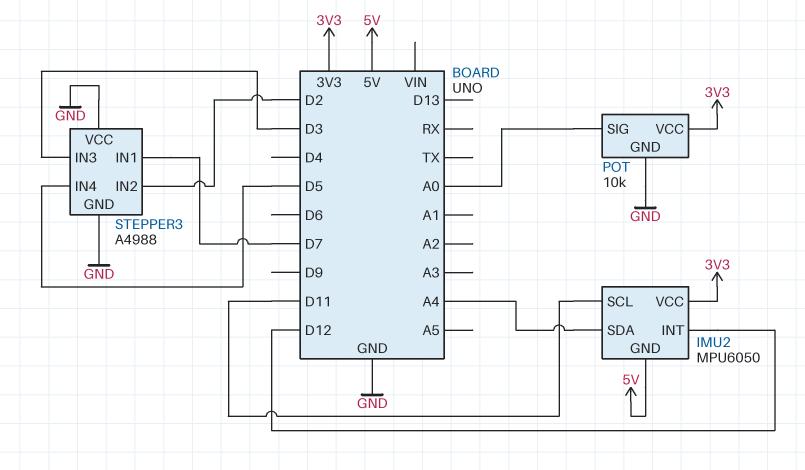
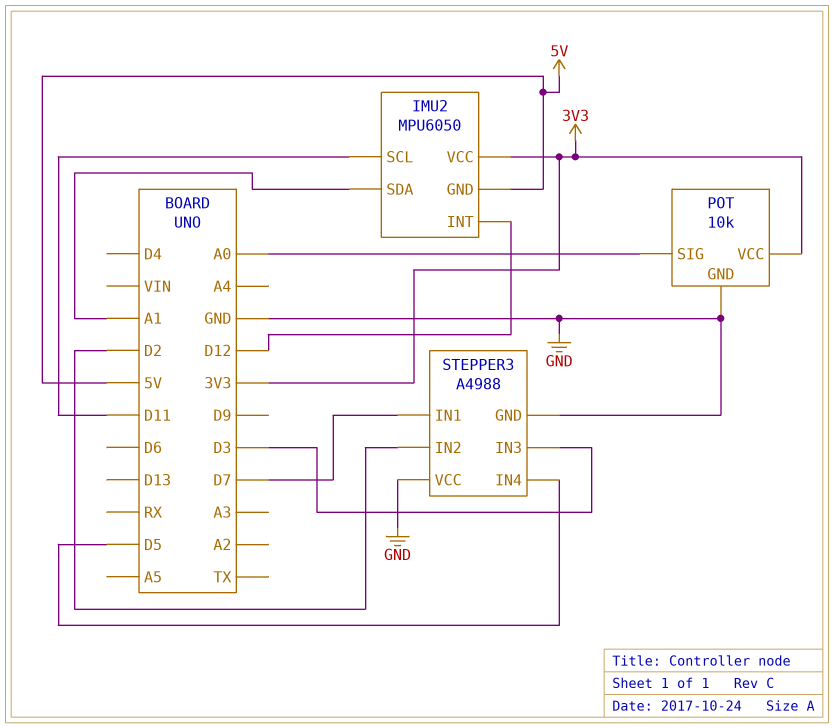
IMU2 pin SDA: A4 -> A1

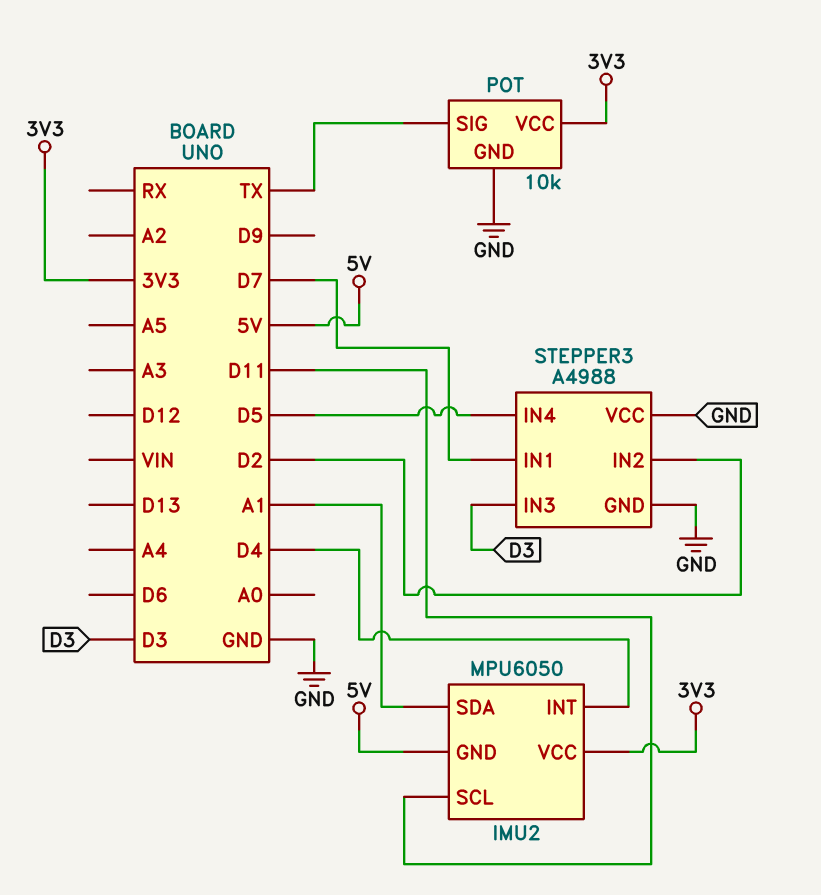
IMU2 pin INT: D12 -> D4
POT pin SIG: A0 -> TX

